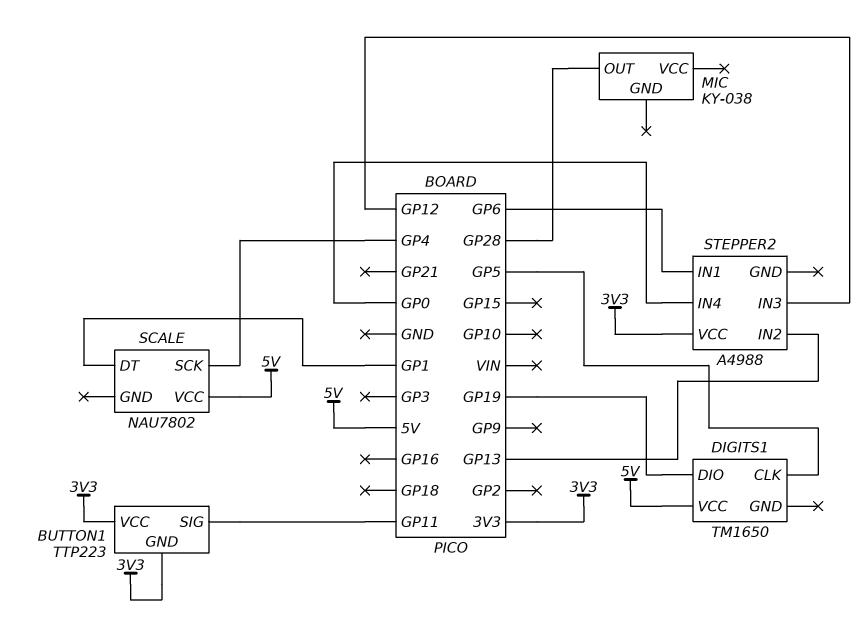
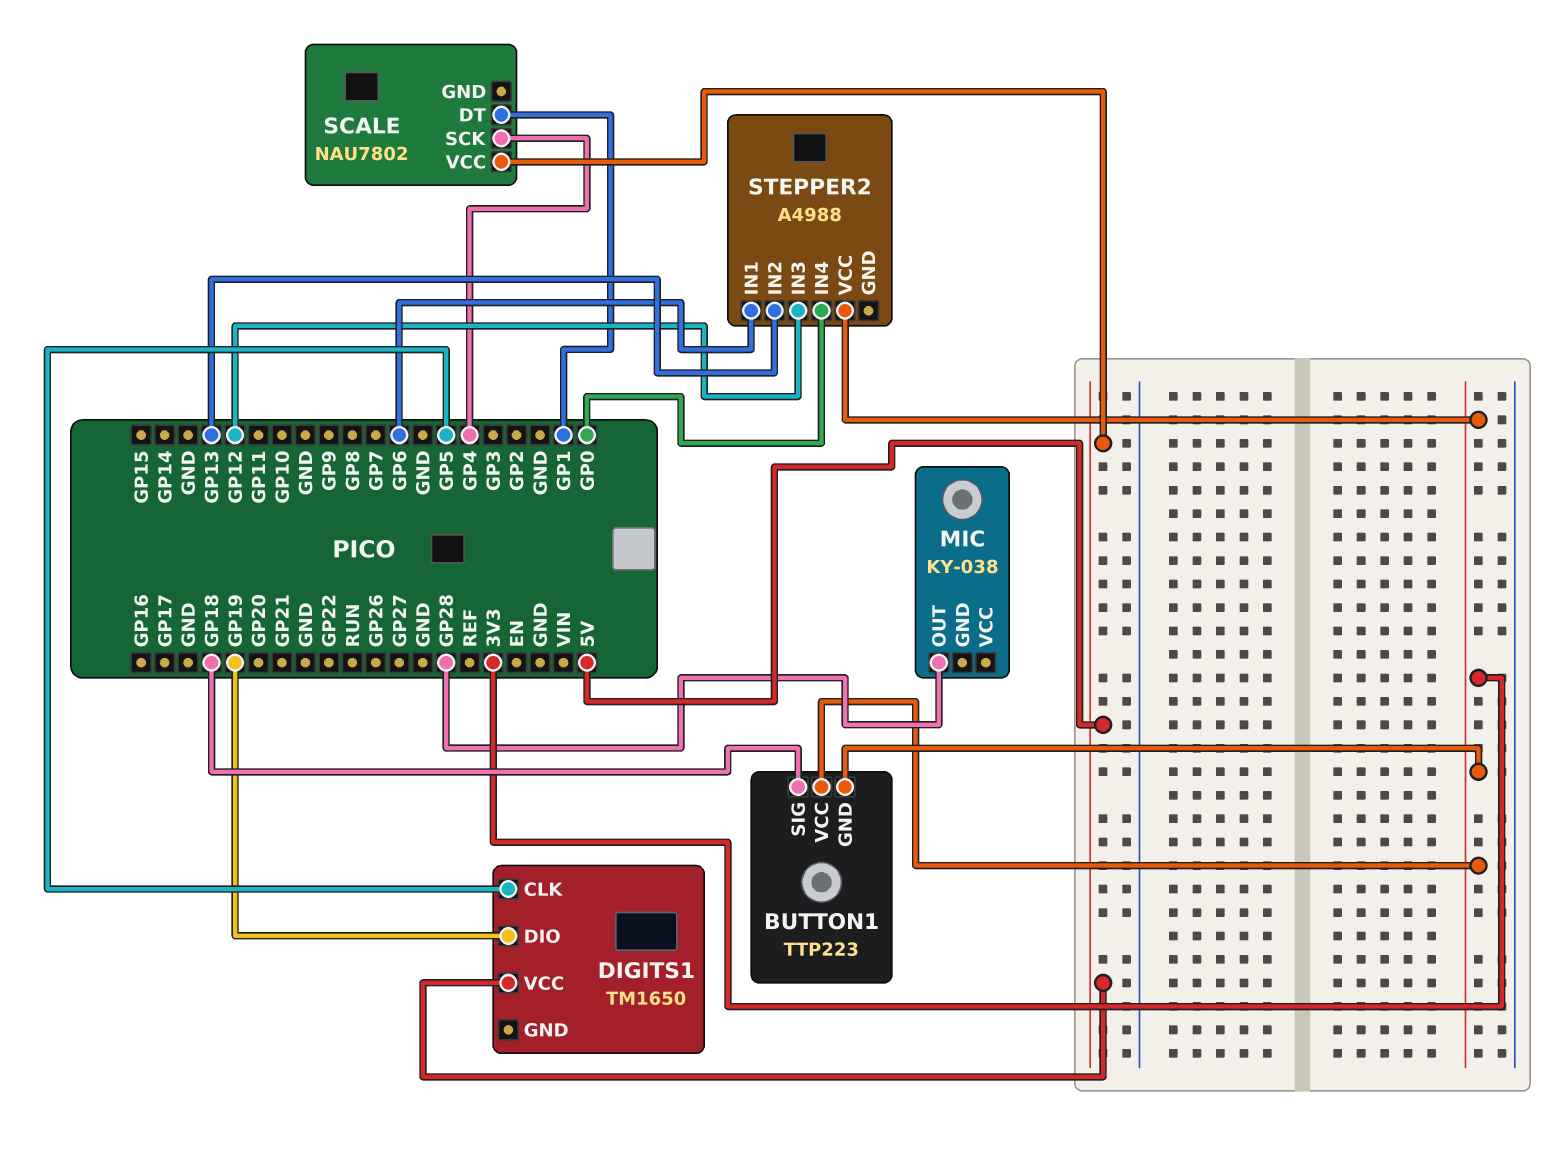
BUTTON1 pin SIG: GP11 -> GP18

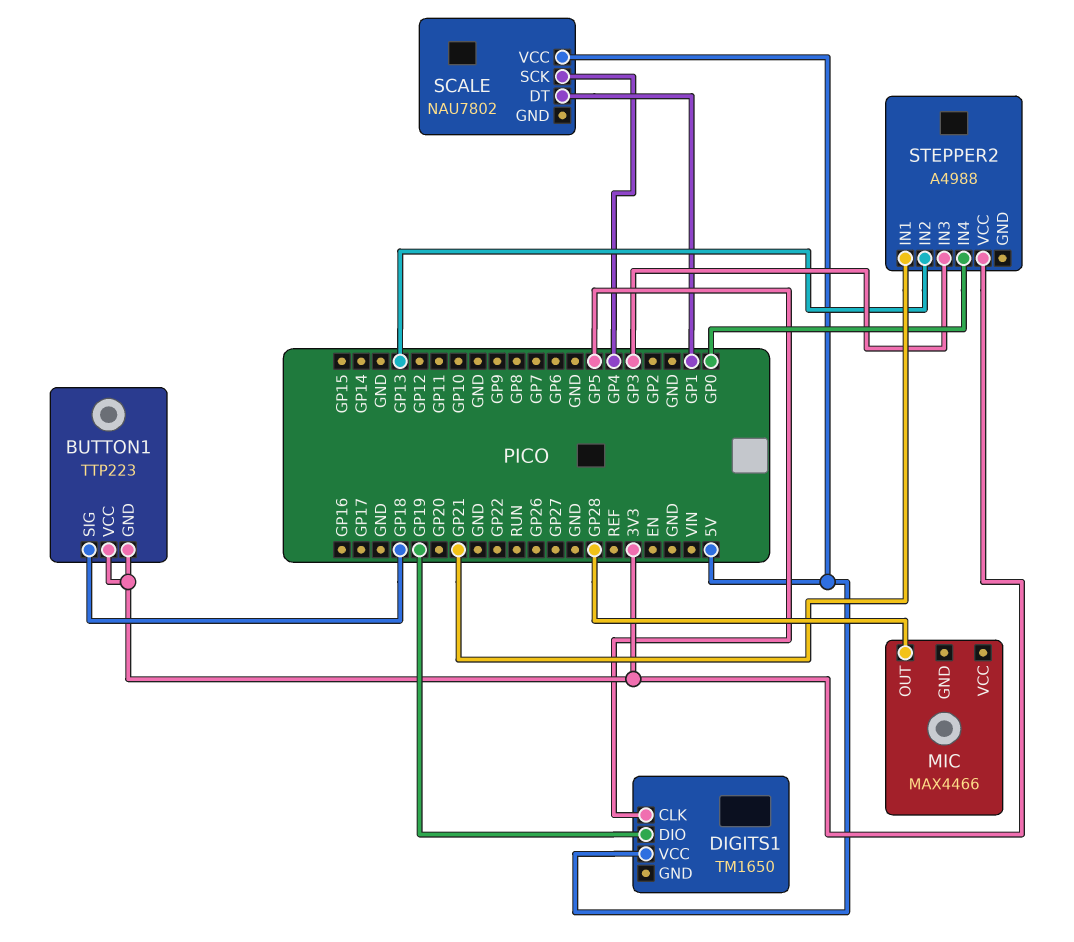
MIC: KY-038 -> MAX4466
STEPPER2 pin IN1: GP6 -> GP21
STEPPER2 pin IN3: GP12 -> GP3

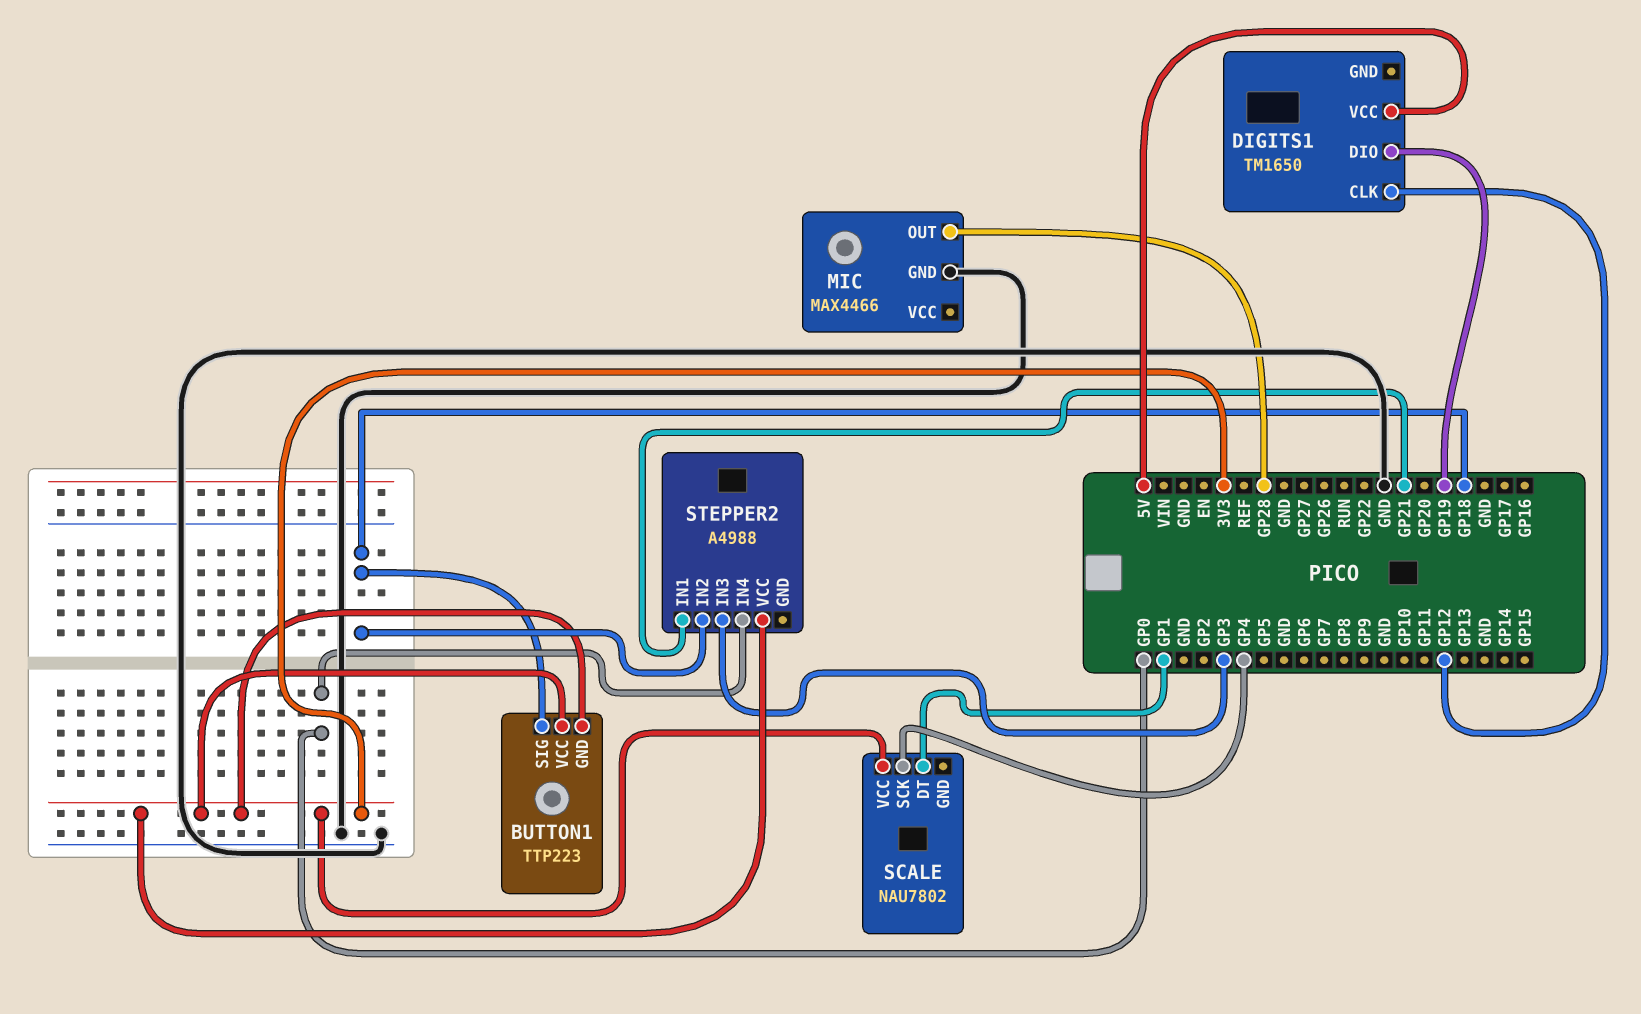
DIGITS1 pin CLK: GP5 -> GP12
MIC pin GND: none -> GND
SCALE pin VCC: 5V -> 3V3
STEPPER2 pin IN2: GP13 -> GP18

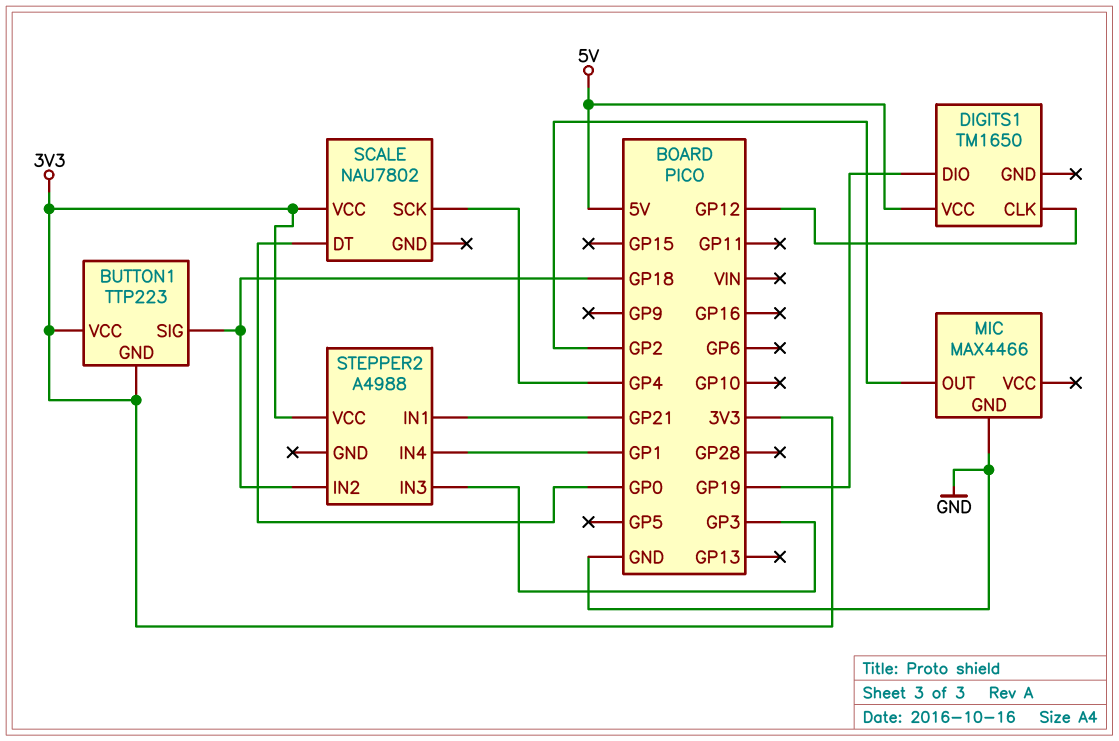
MIC pin OUT: GP28 -> GP2
SCALE pin DT: GP1 -> GP0
STEPPER2 pin IN4: GP0 -> GP1

